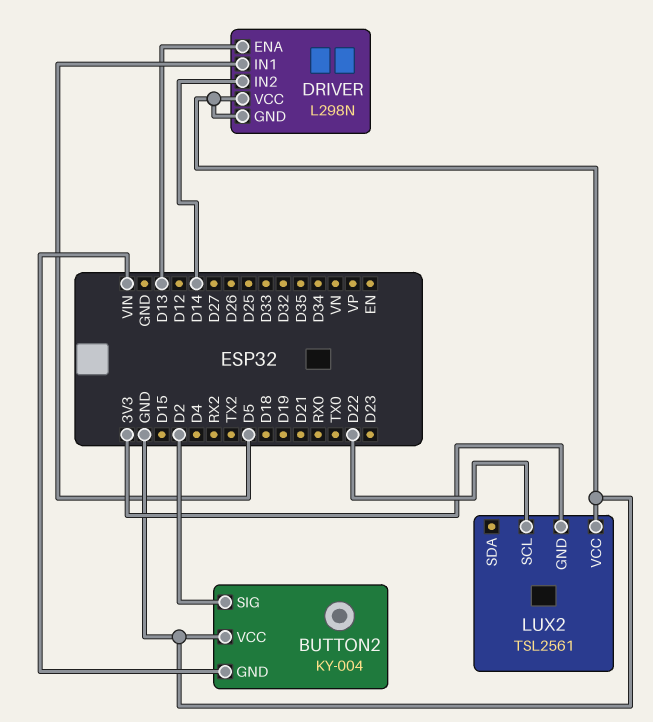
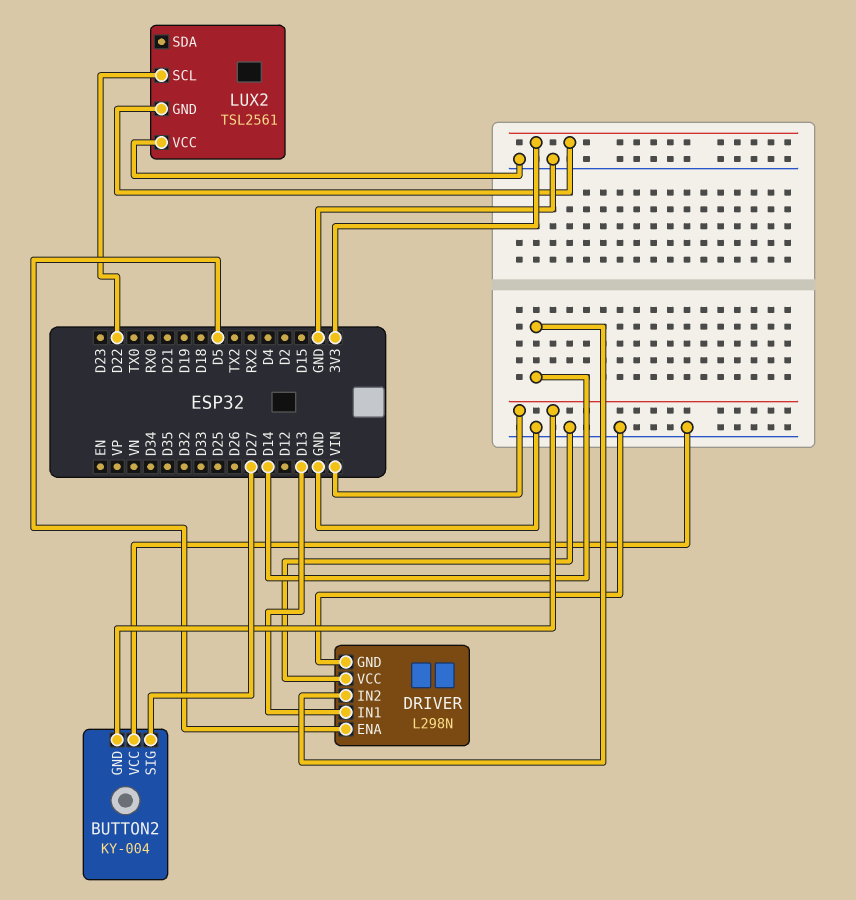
BUTTON2 pin SIG: D2 -> D27
DRIVER pin ENA: D13 -> D5
DRIVER pin IN1: D5 -> D13

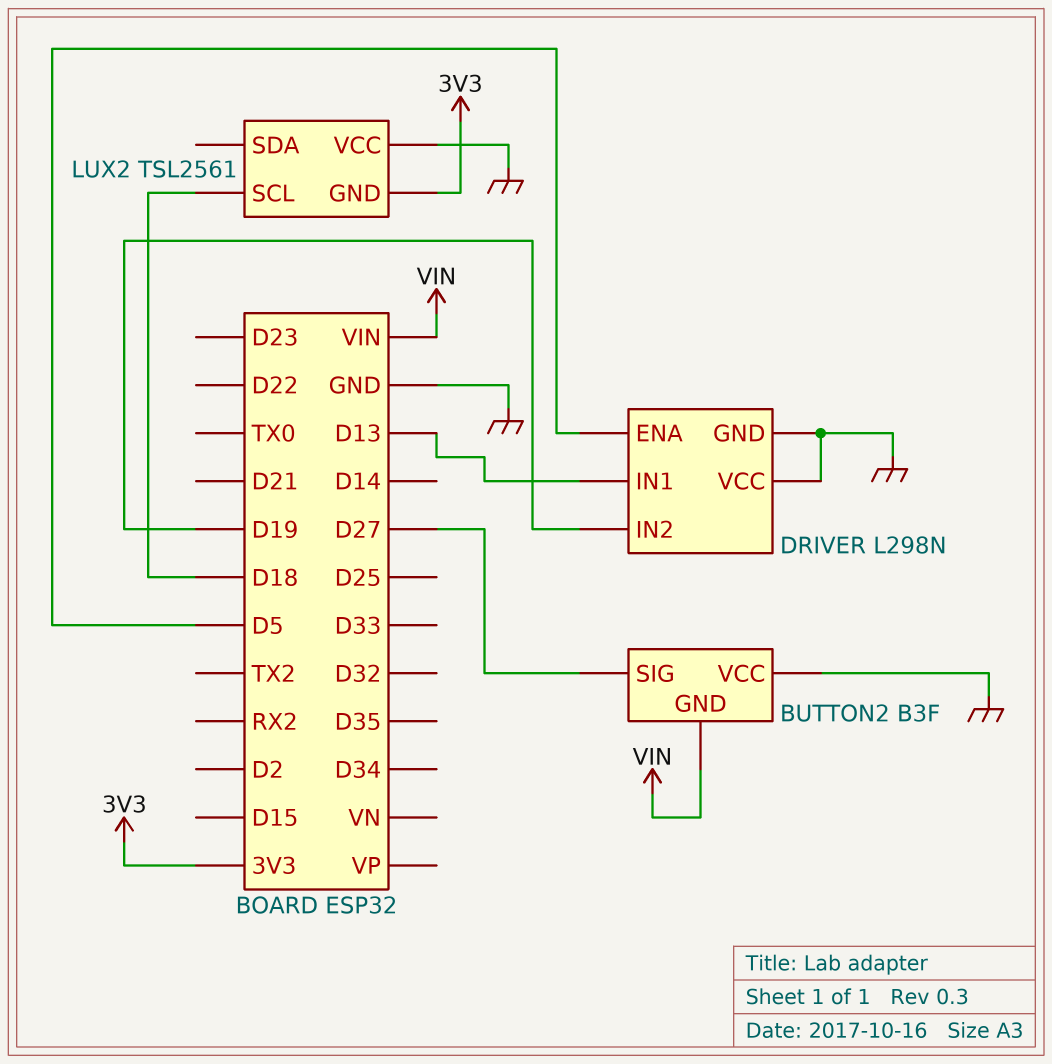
BUTTON2: KY-004 -> B3F
DRIVER pin IN2: D14 -> D19
LUX2 pin SCL: D22 -> D18

